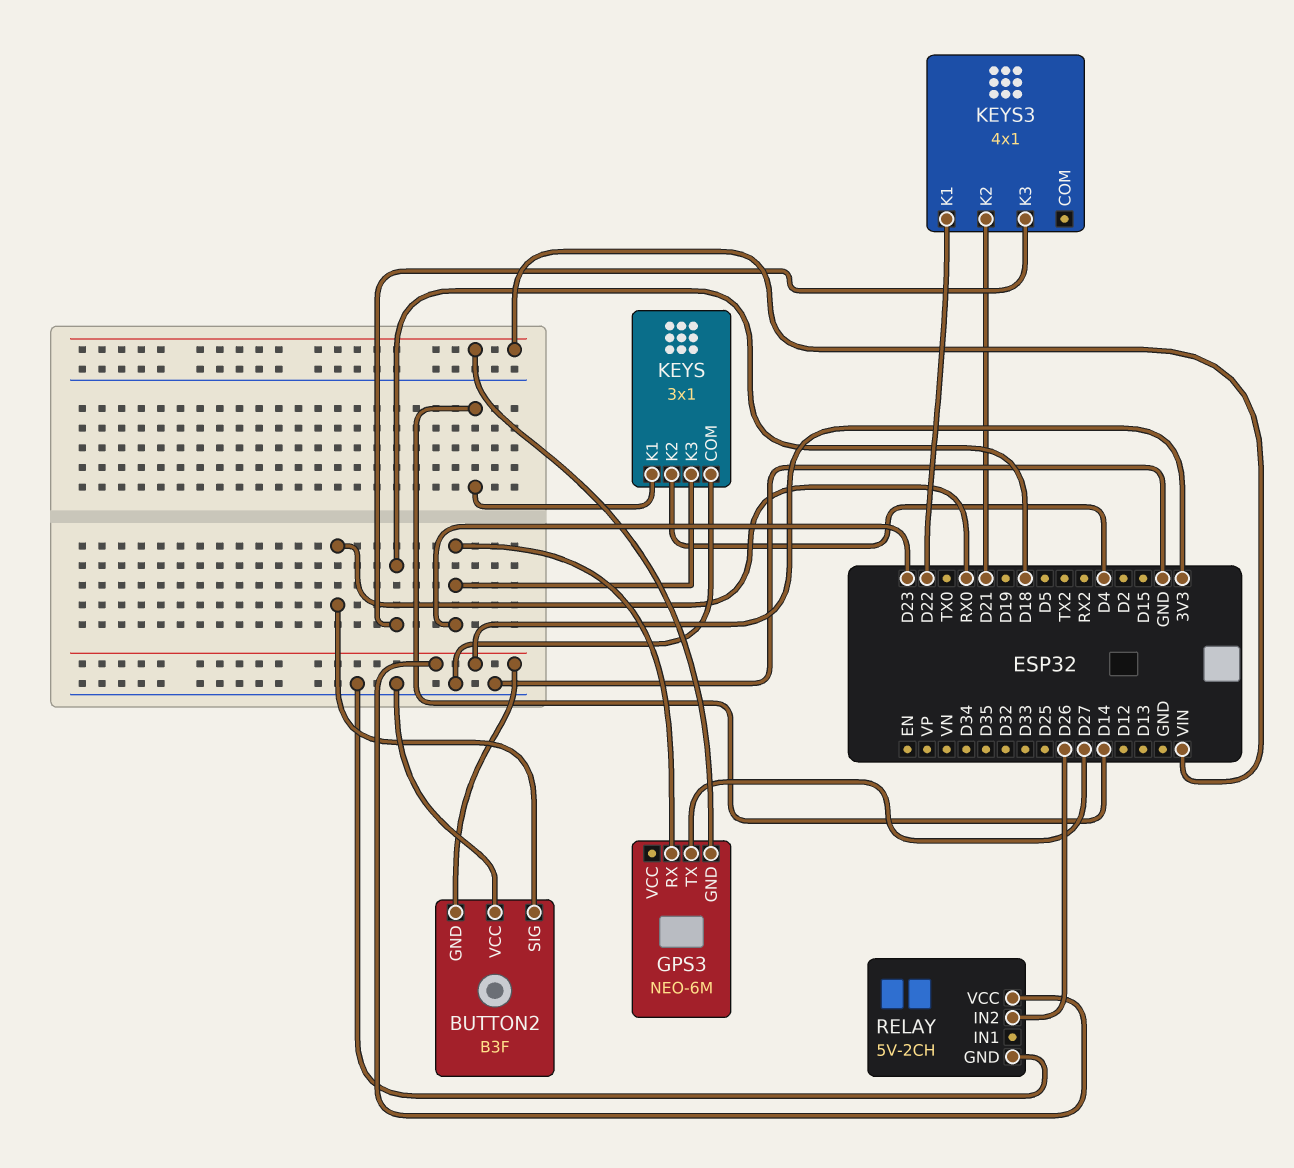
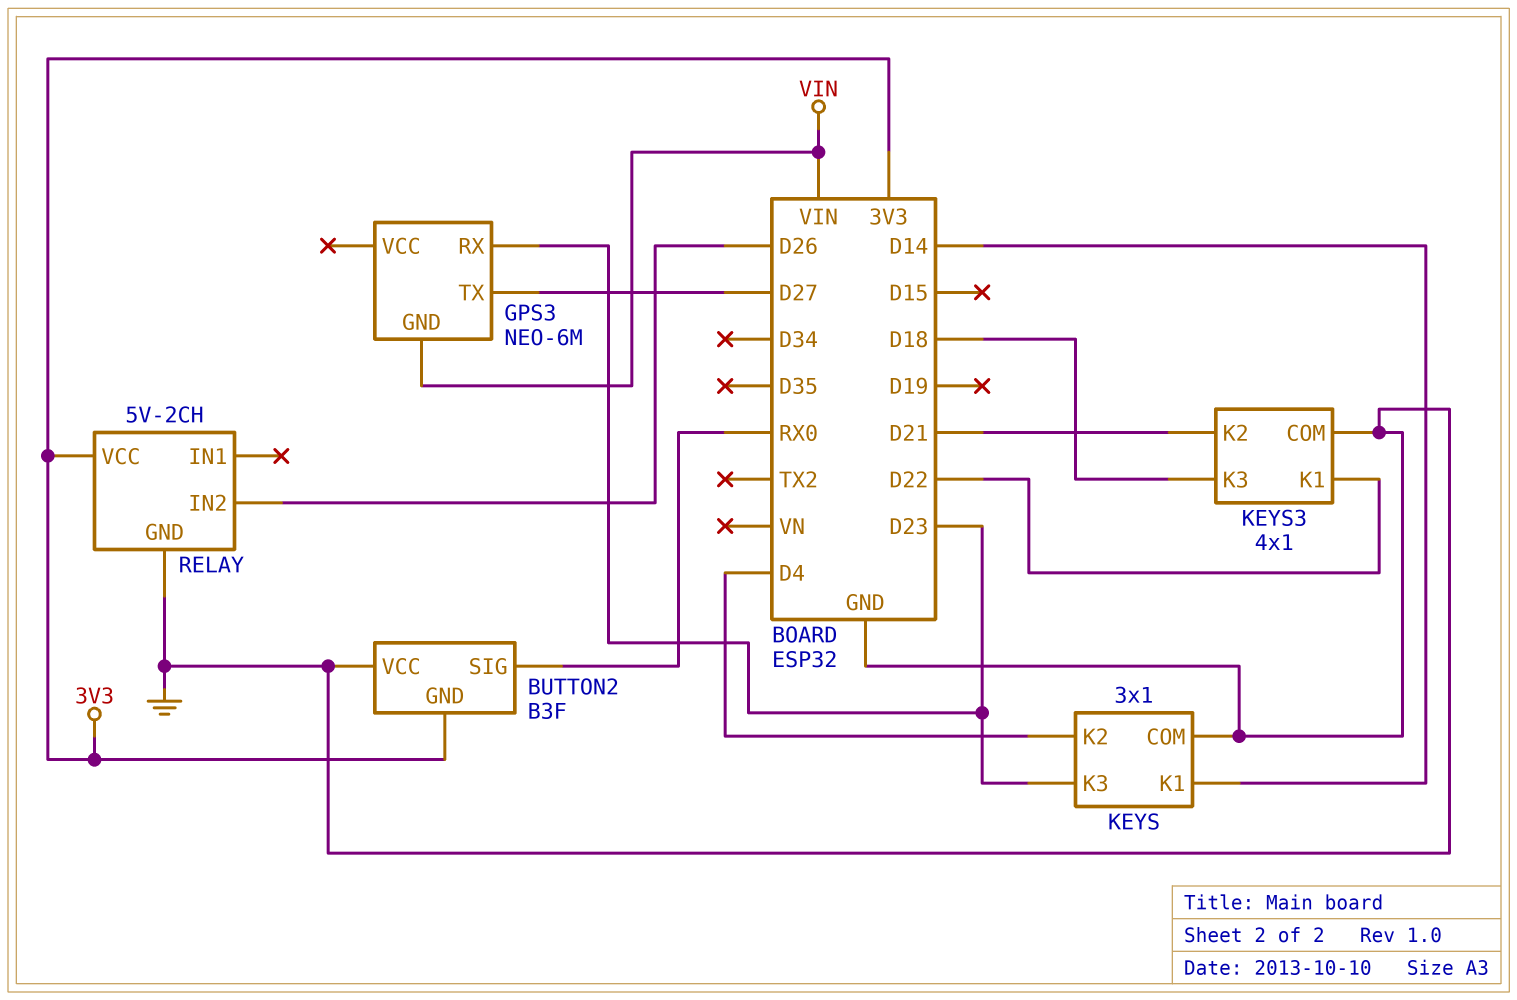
KEYS3 pin COM: none -> GND

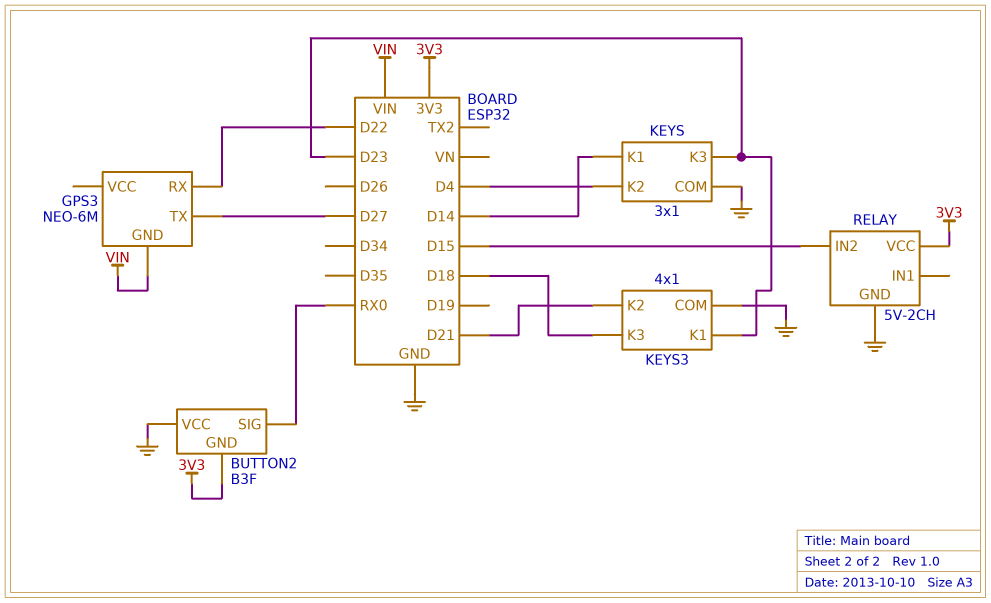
GPS3 pin RX: D23 -> D22
KEYS3 pin K1: D22 -> D23
RELAY pin IN2: D26 -> D15

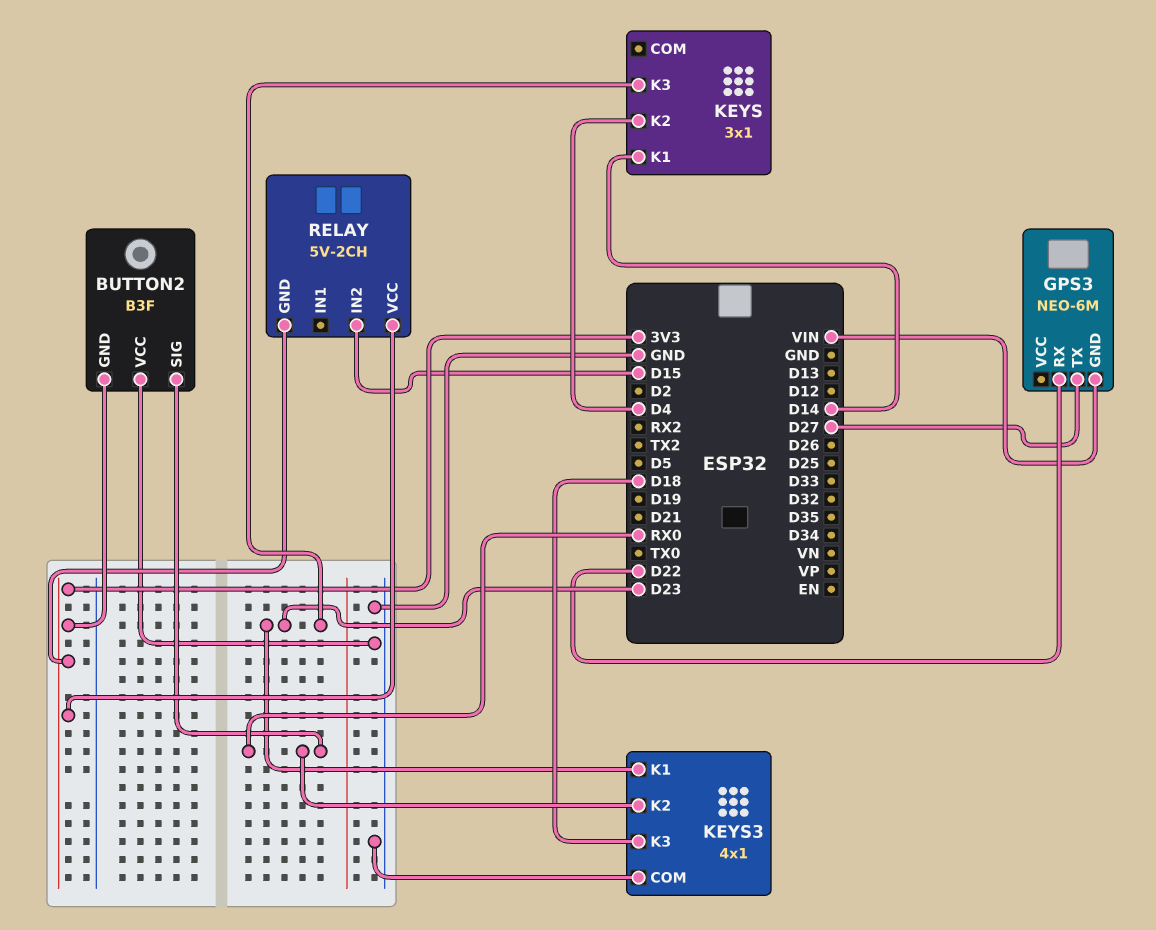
KEYS pin COM: GND -> none
KEYS3 pin K2: D21 -> RX0
RELAY pin GND: GND -> 3V3

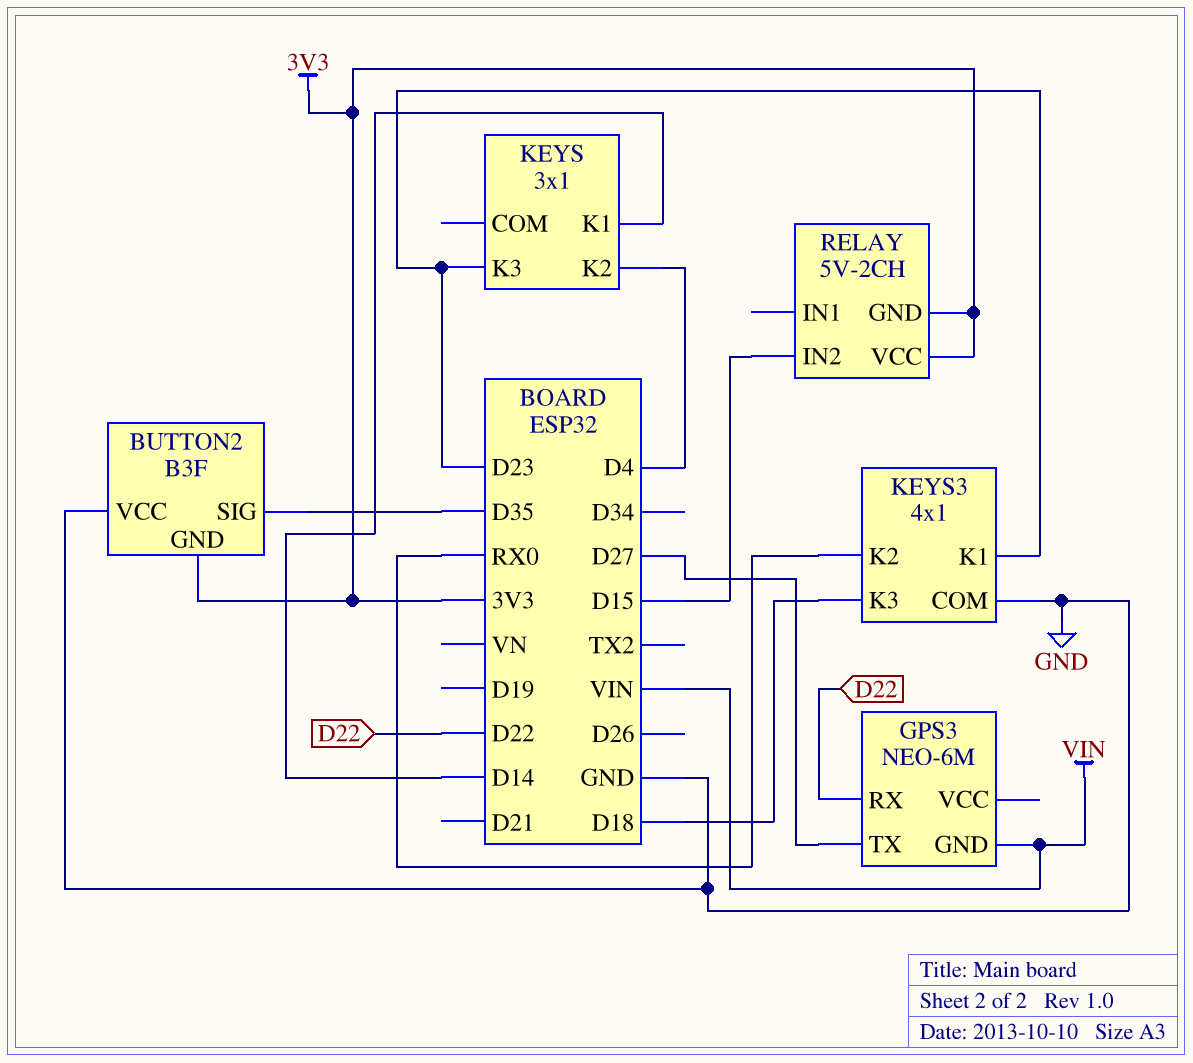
BUTTON2 pin SIG: RX0 -> D35

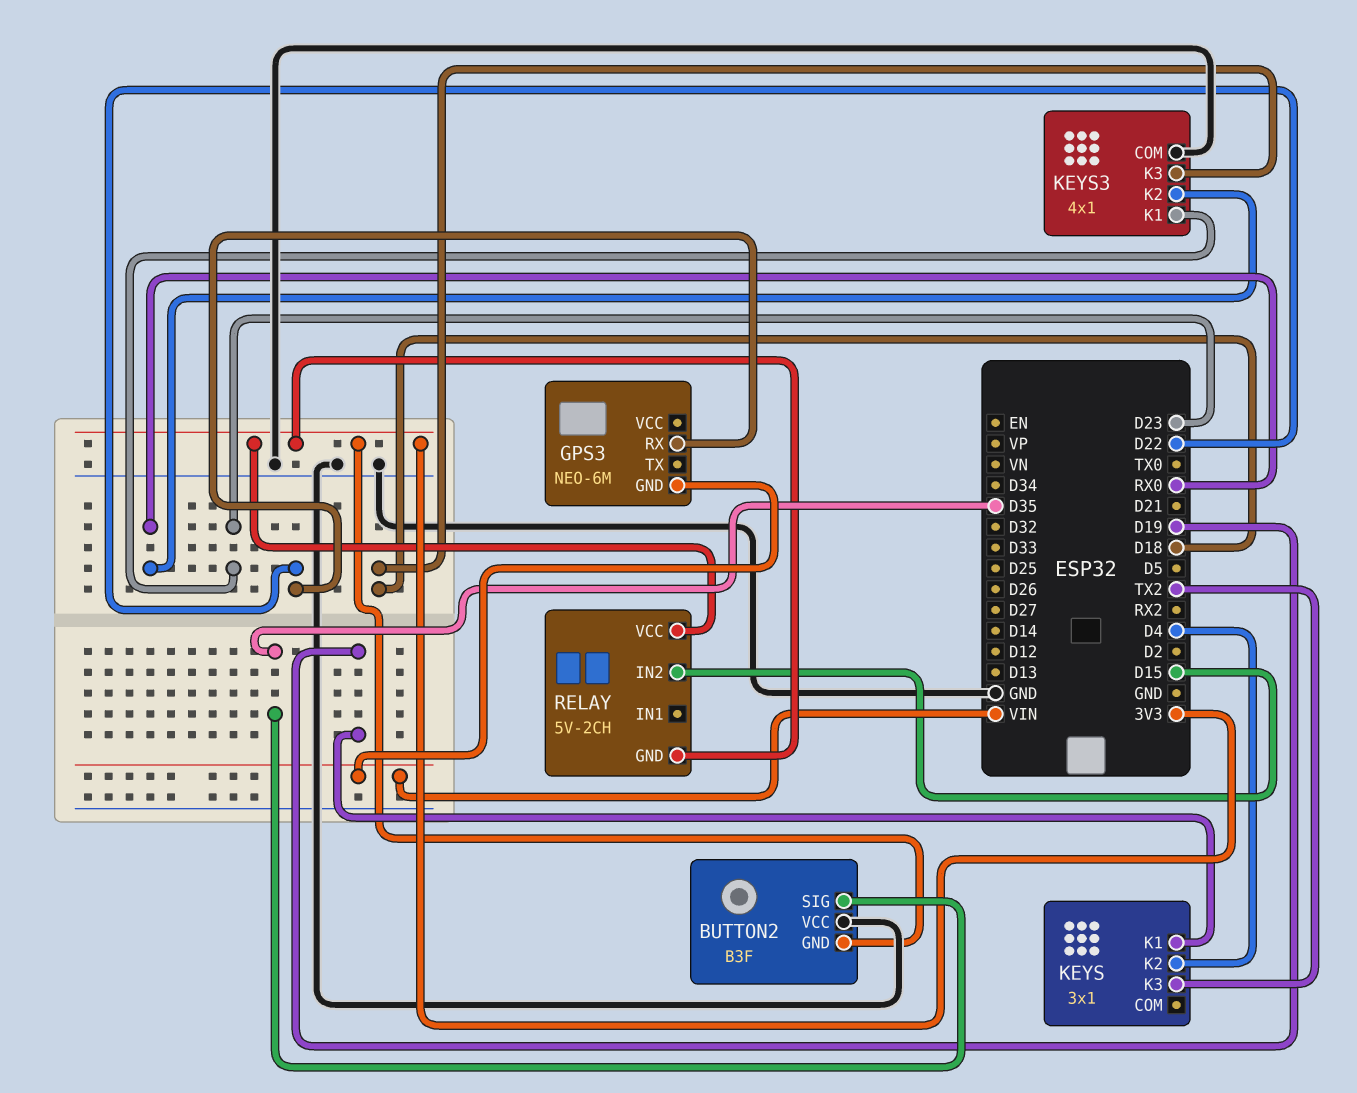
GPS3 pin TX: D27 -> none
KEYS pin K1: D14 -> D19
KEYS pin K3: D23 -> TX2

